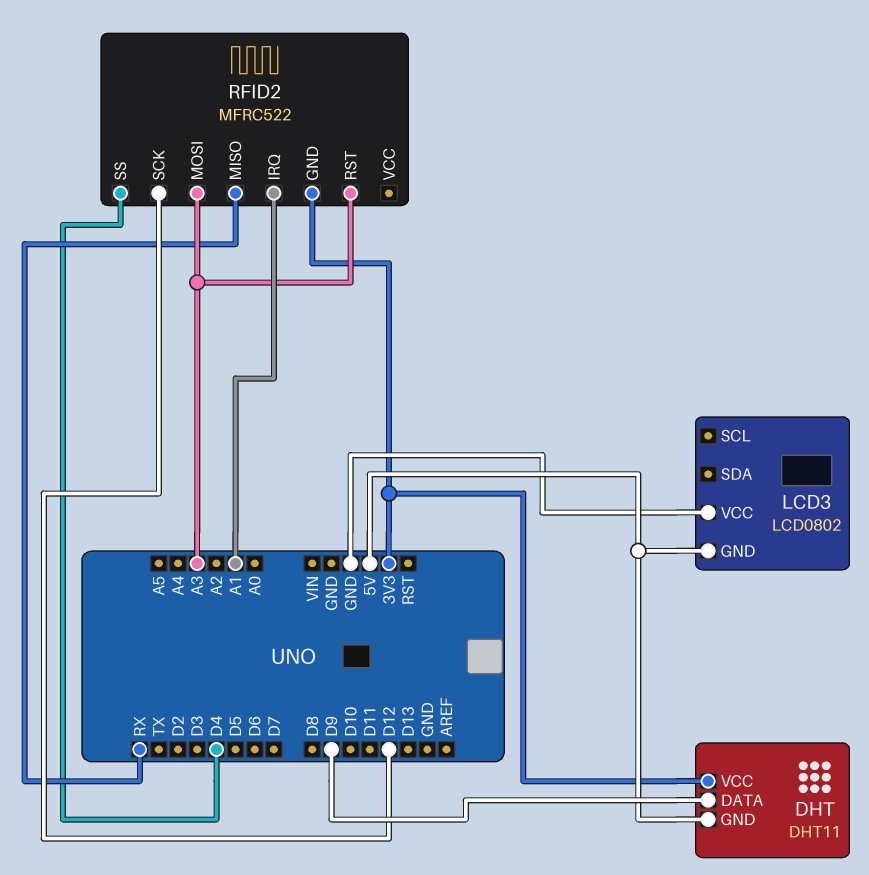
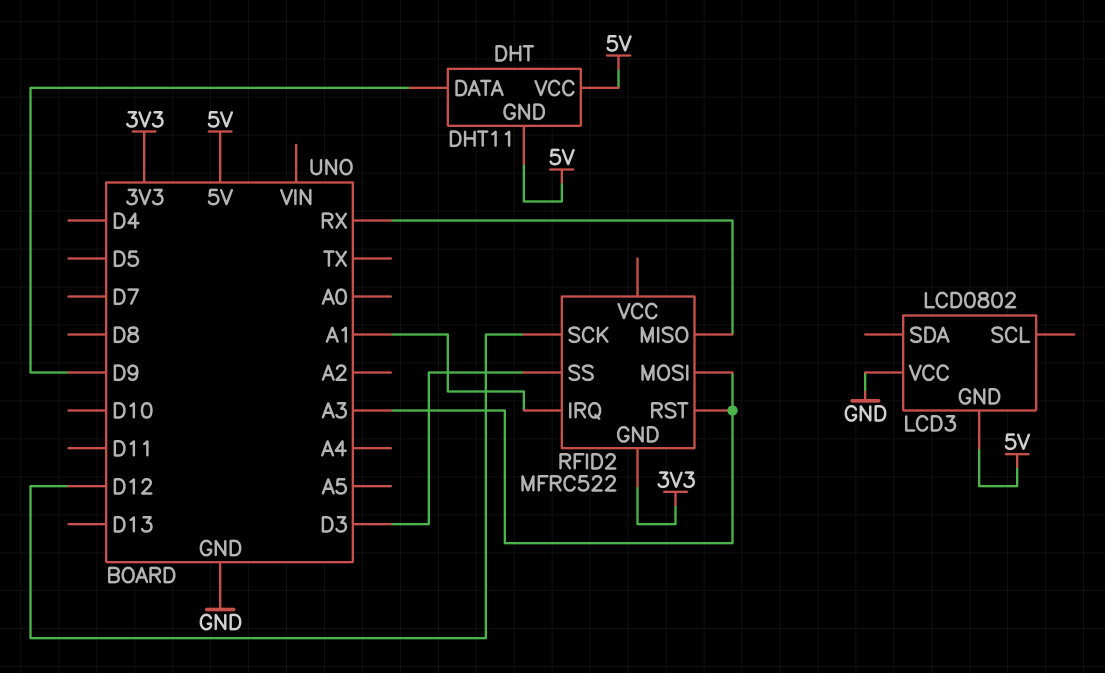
DHT pin VCC: 3V3 -> 5V
RFID2 pin SS: D4 -> D3

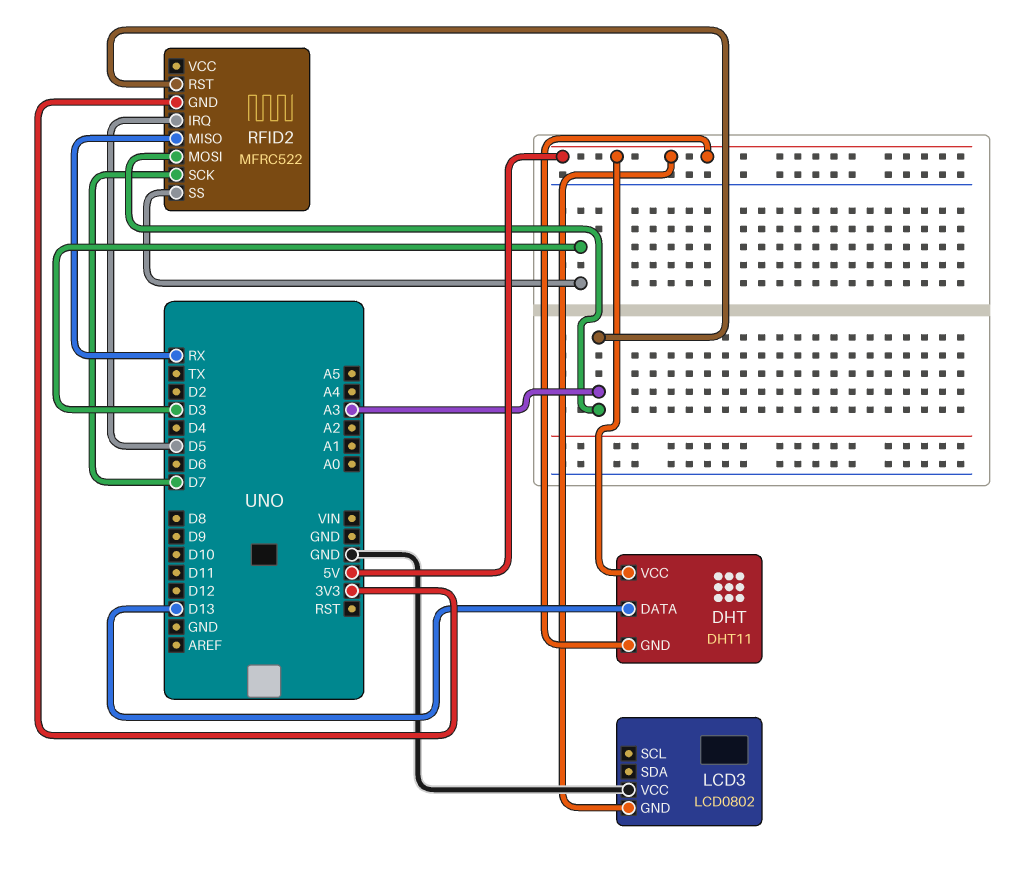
DHT pin DATA: D9 -> D13
RFID2 pin IRQ: A1 -> D5
RFID2 pin SCK: D12 -> D7

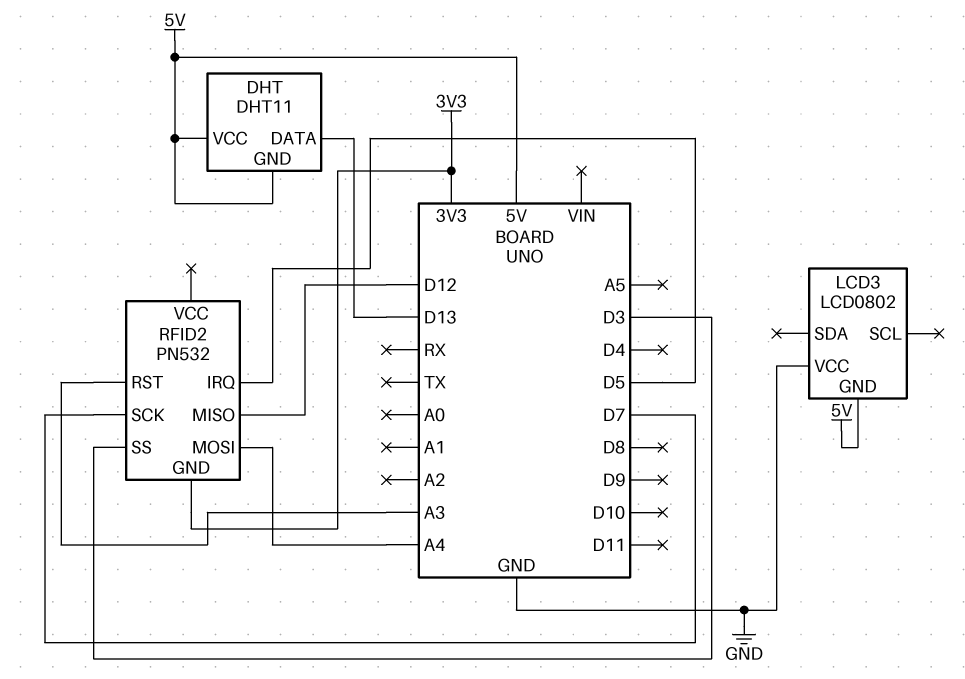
RFID2: MFRC522 -> PN532
RFID2 pin MISO: RX -> D12
RFID2 pin MOSI: A3 -> A4

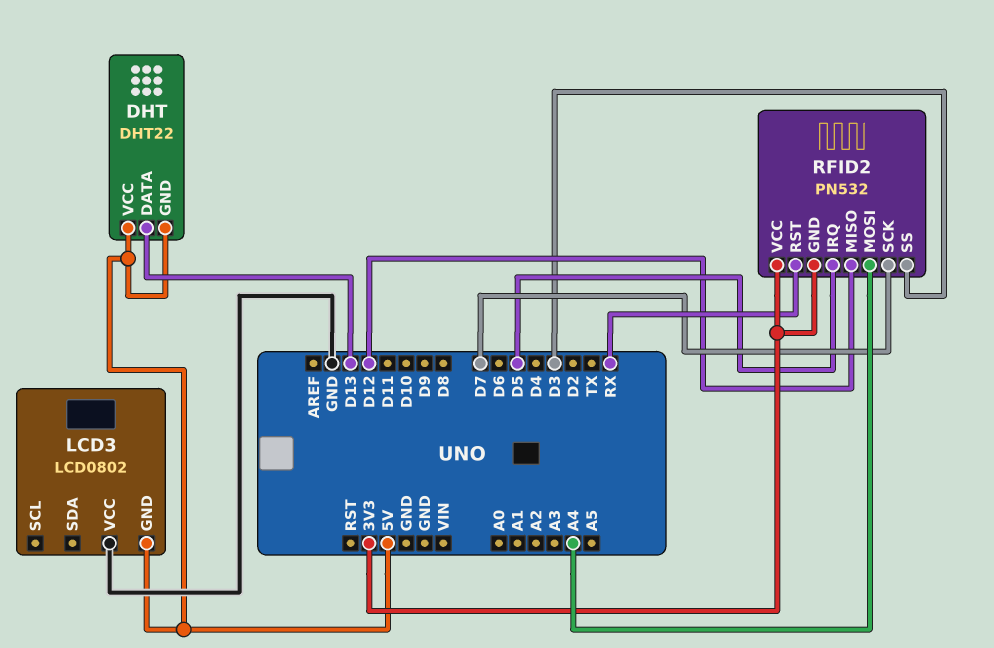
DHT: DHT11 -> DHT22
RFID2 pin RST: A3 -> RX
RFID2 pin VCC: none -> 3V3

